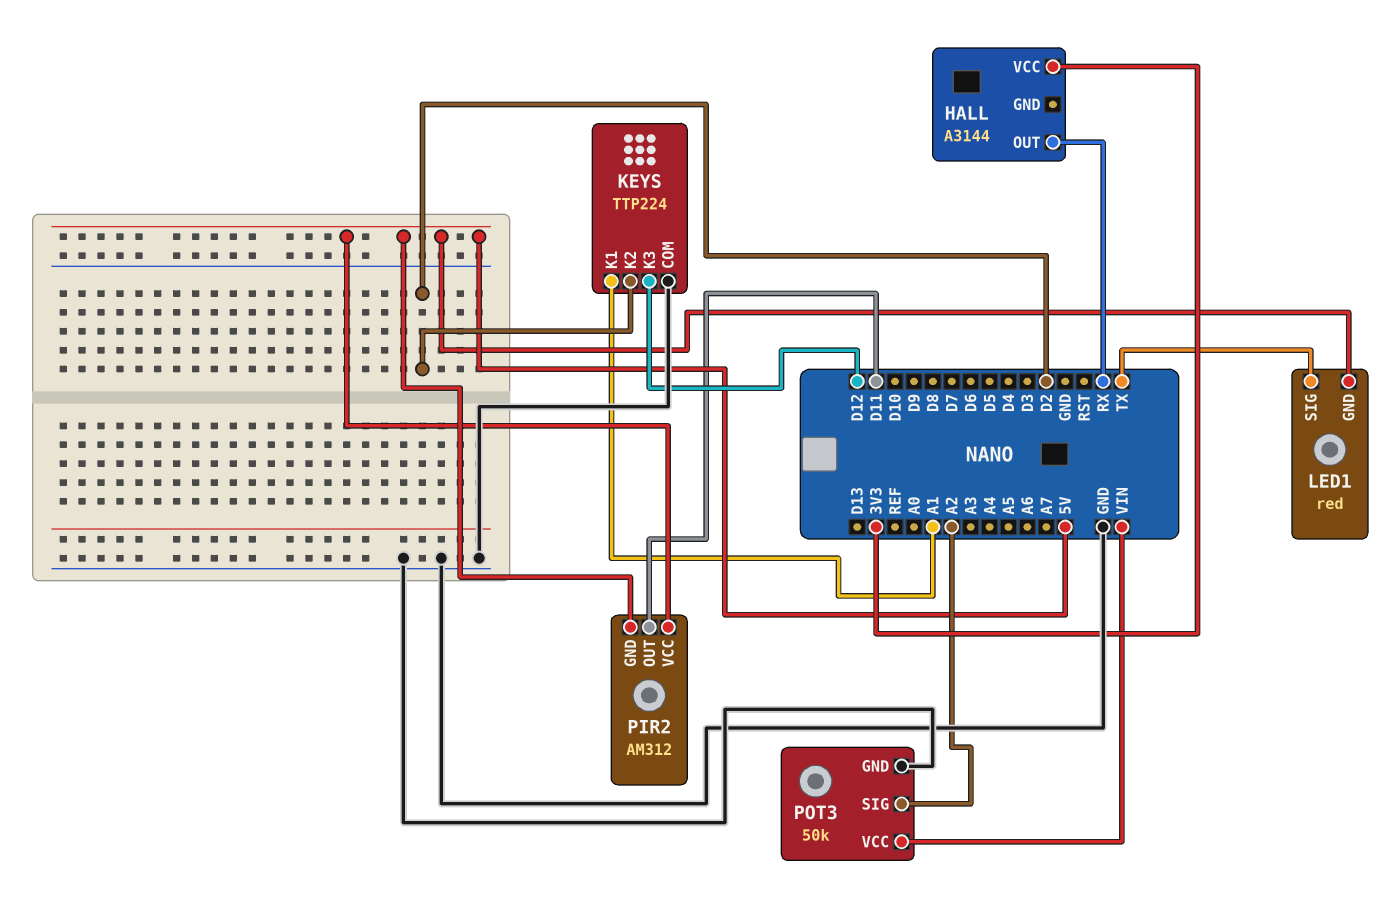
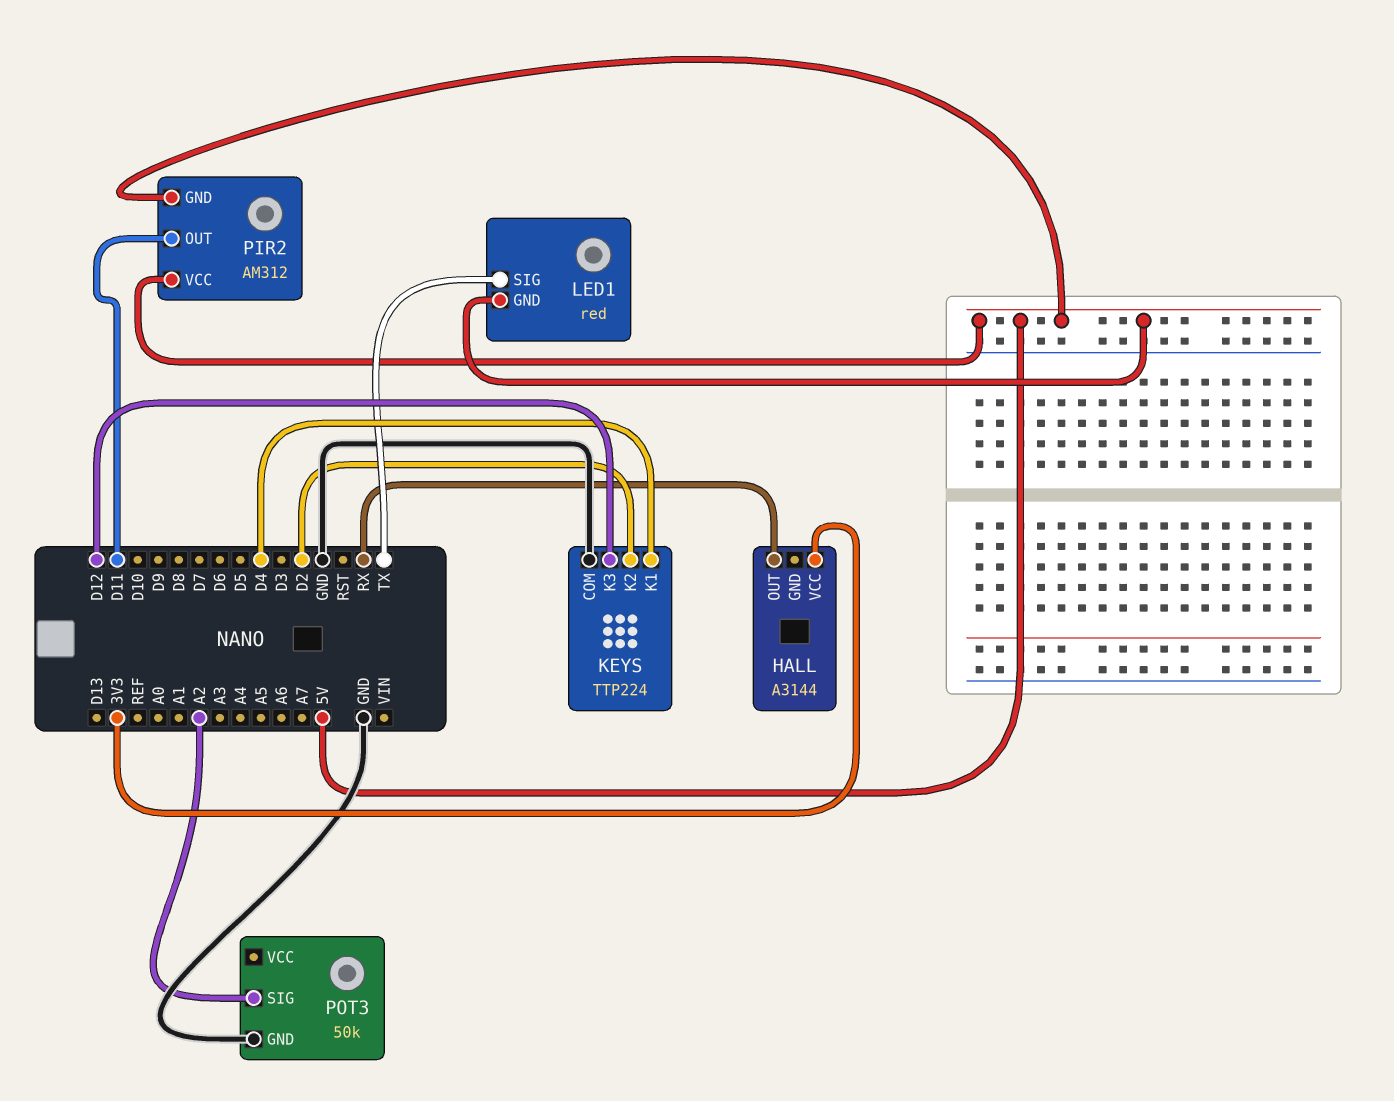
KEYS pin K1: A1 -> D4
POT3 pin VCC: VIN -> none

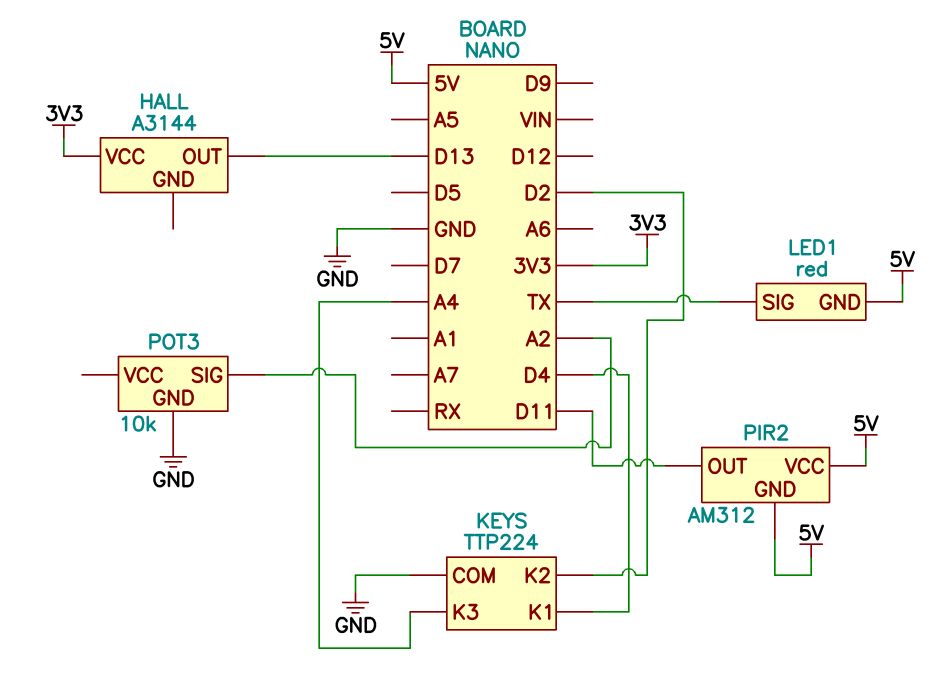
HALL pin OUT: RX -> D13
KEYS pin K3: D12 -> A4
POT3: 50k -> 10k

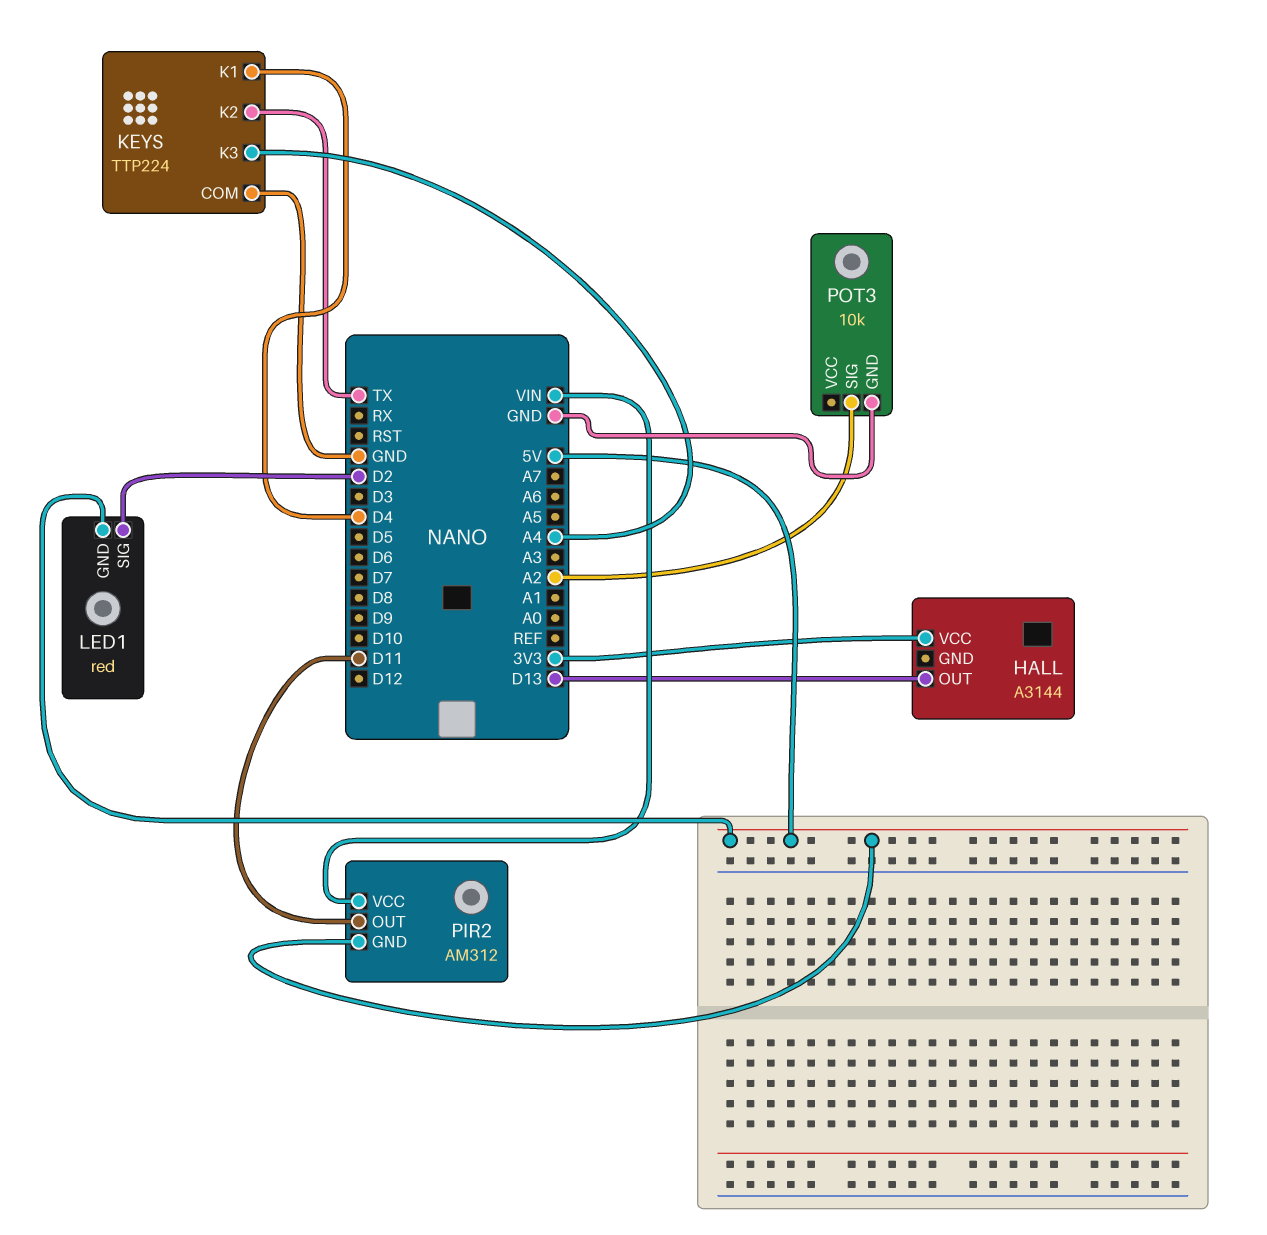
KEYS pin K2: D2 -> TX
LED1 pin SIG: TX -> D2
PIR2 pin VCC: 5V -> VIN

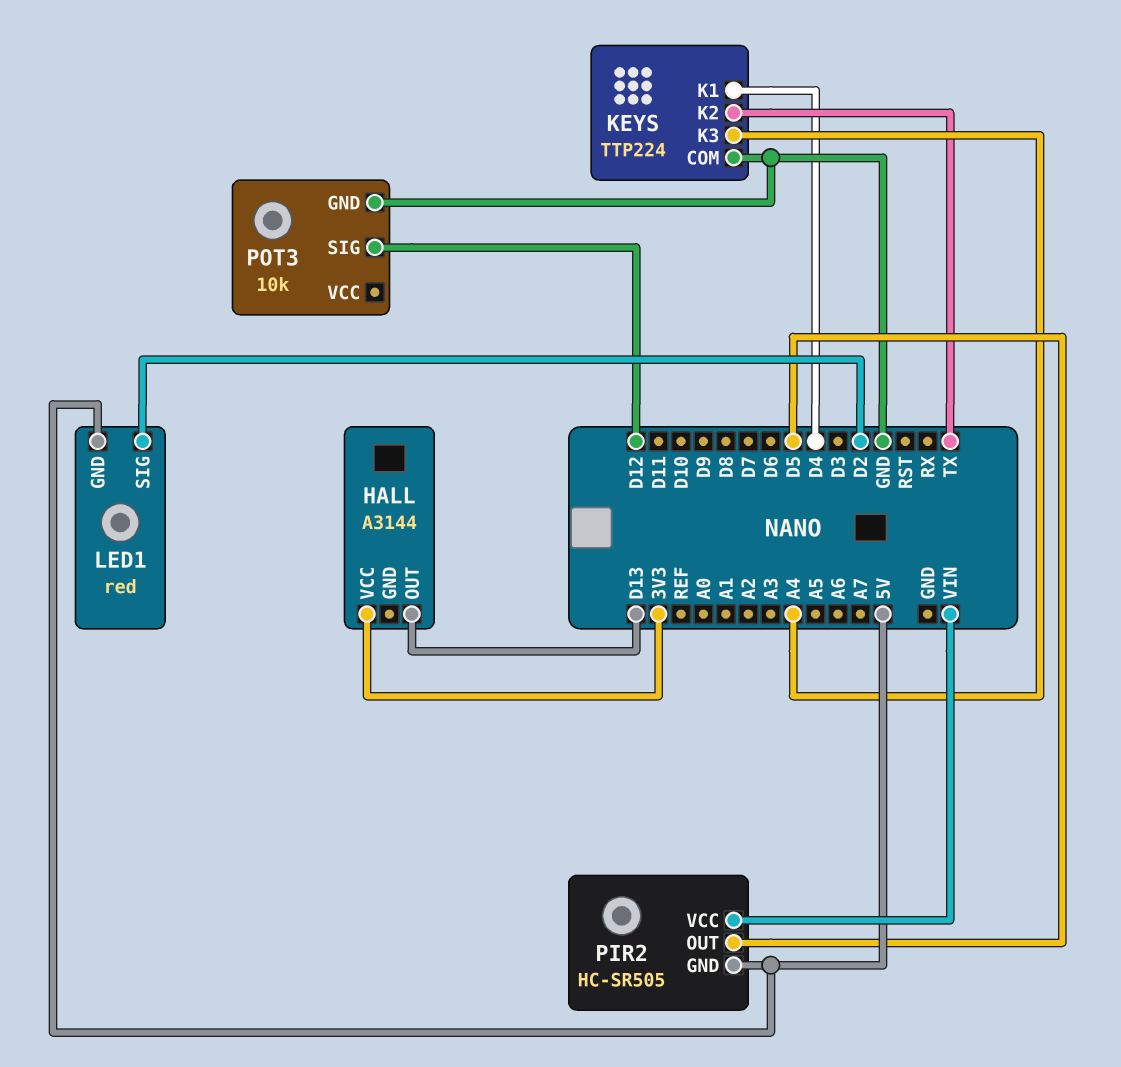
PIR2: AM312 -> HC-SR505
PIR2 pin OUT: D11 -> D5
POT3 pin SIG: A2 -> D12

